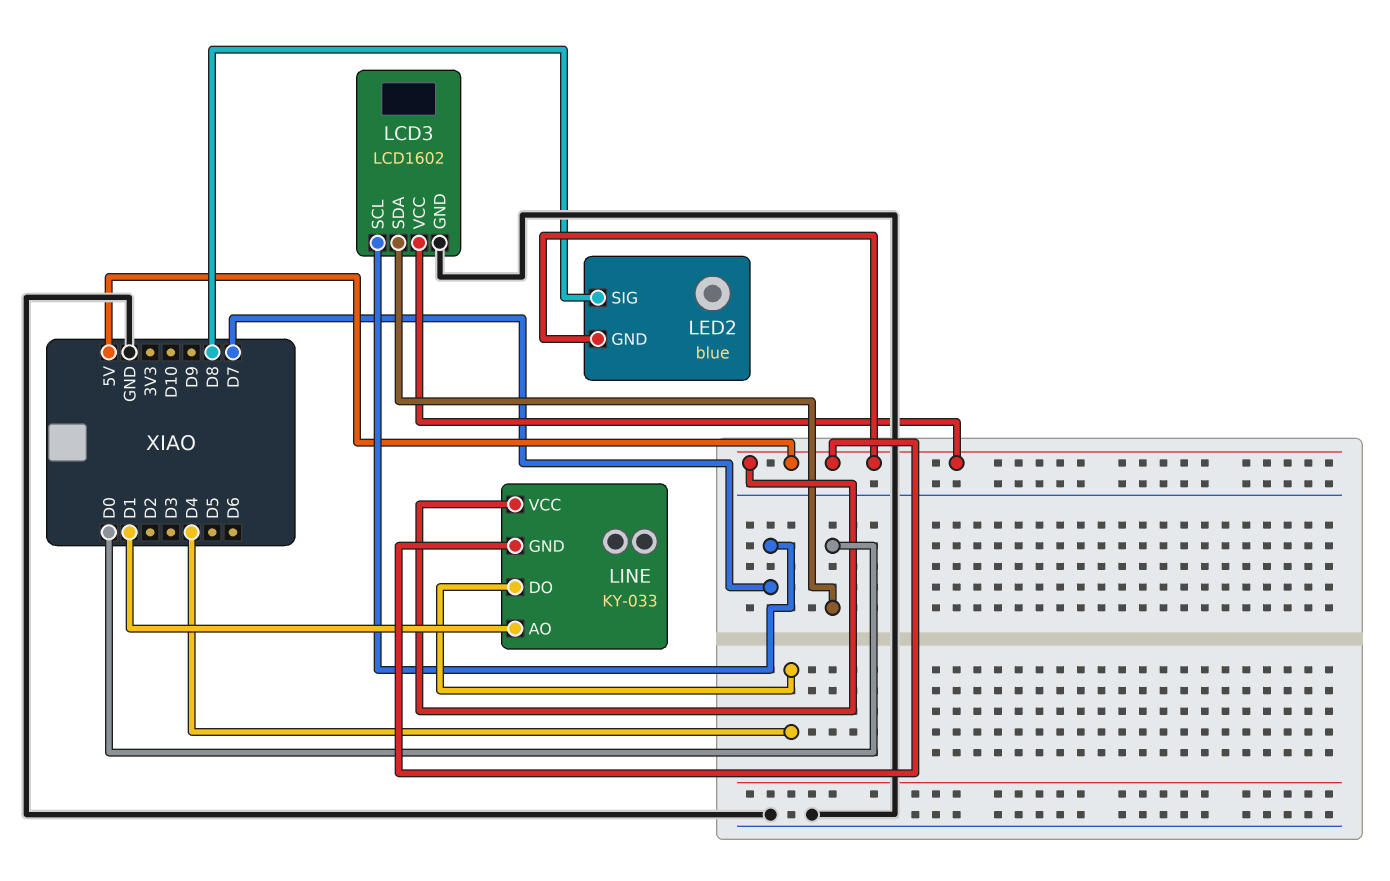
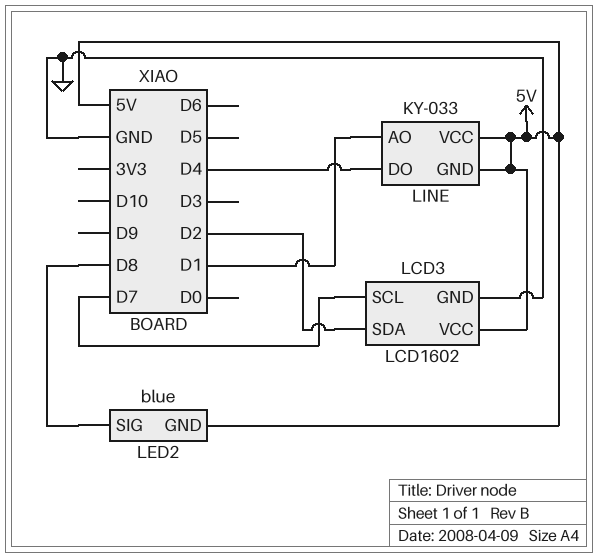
LCD3 pin SDA: D0 -> D2

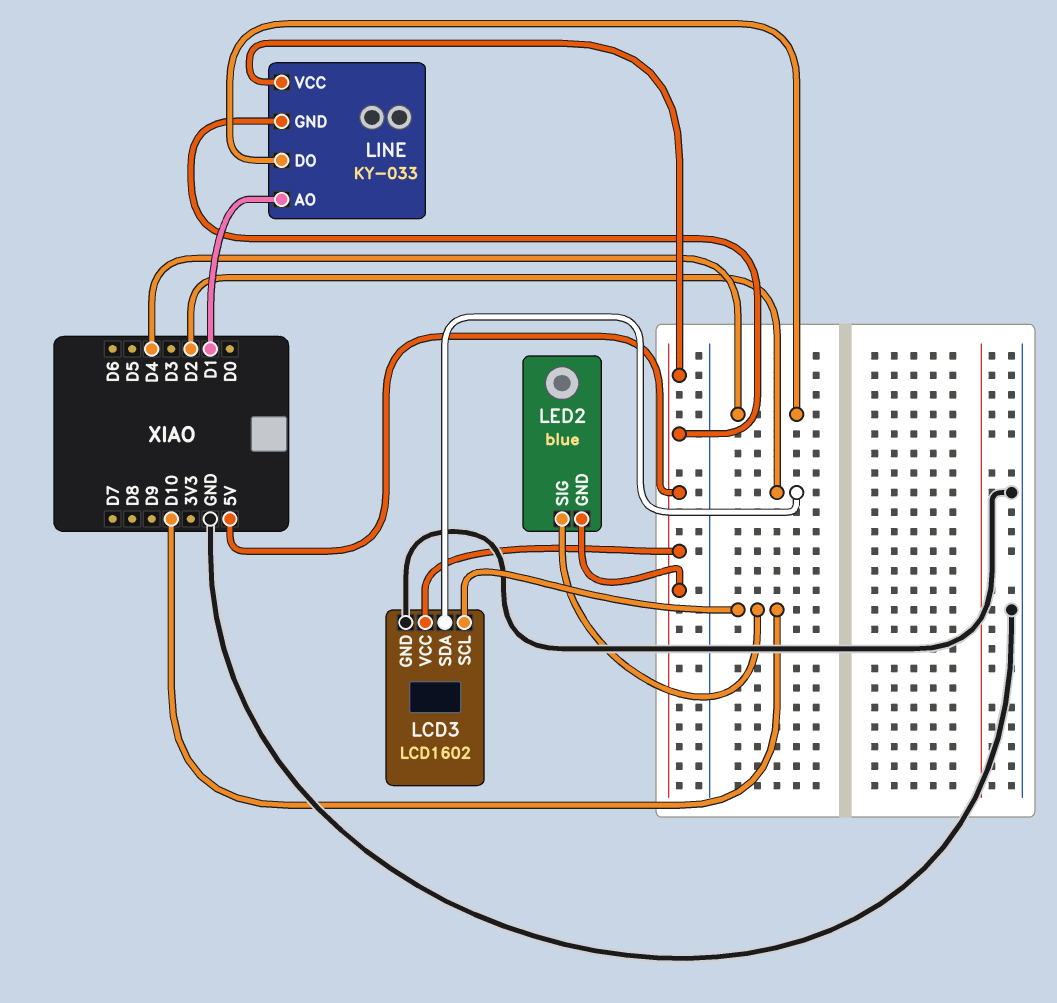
LCD3 pin SCL: D7 -> D10
LED2 pin SIG: D8 -> D10

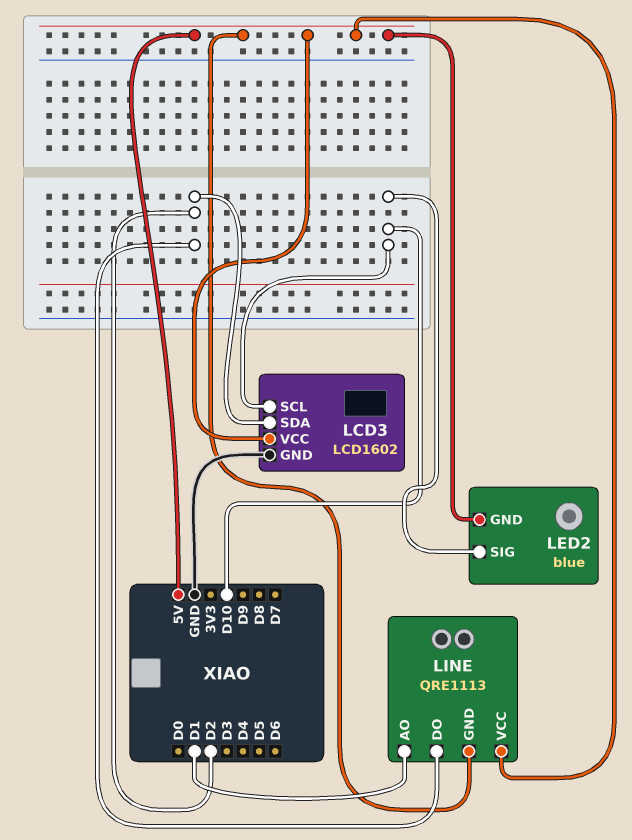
LINE: KY-033 -> QRE1113
LINE pin DO: D4 -> D2

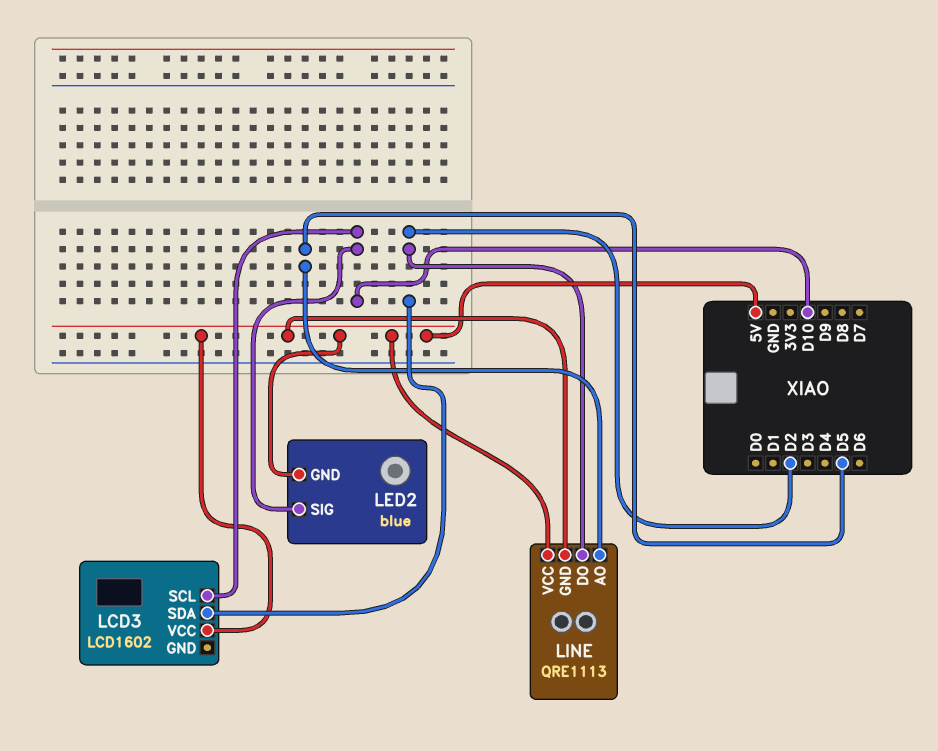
LCD3 pin GND: GND -> none
LINE pin AO: D1 -> D5

